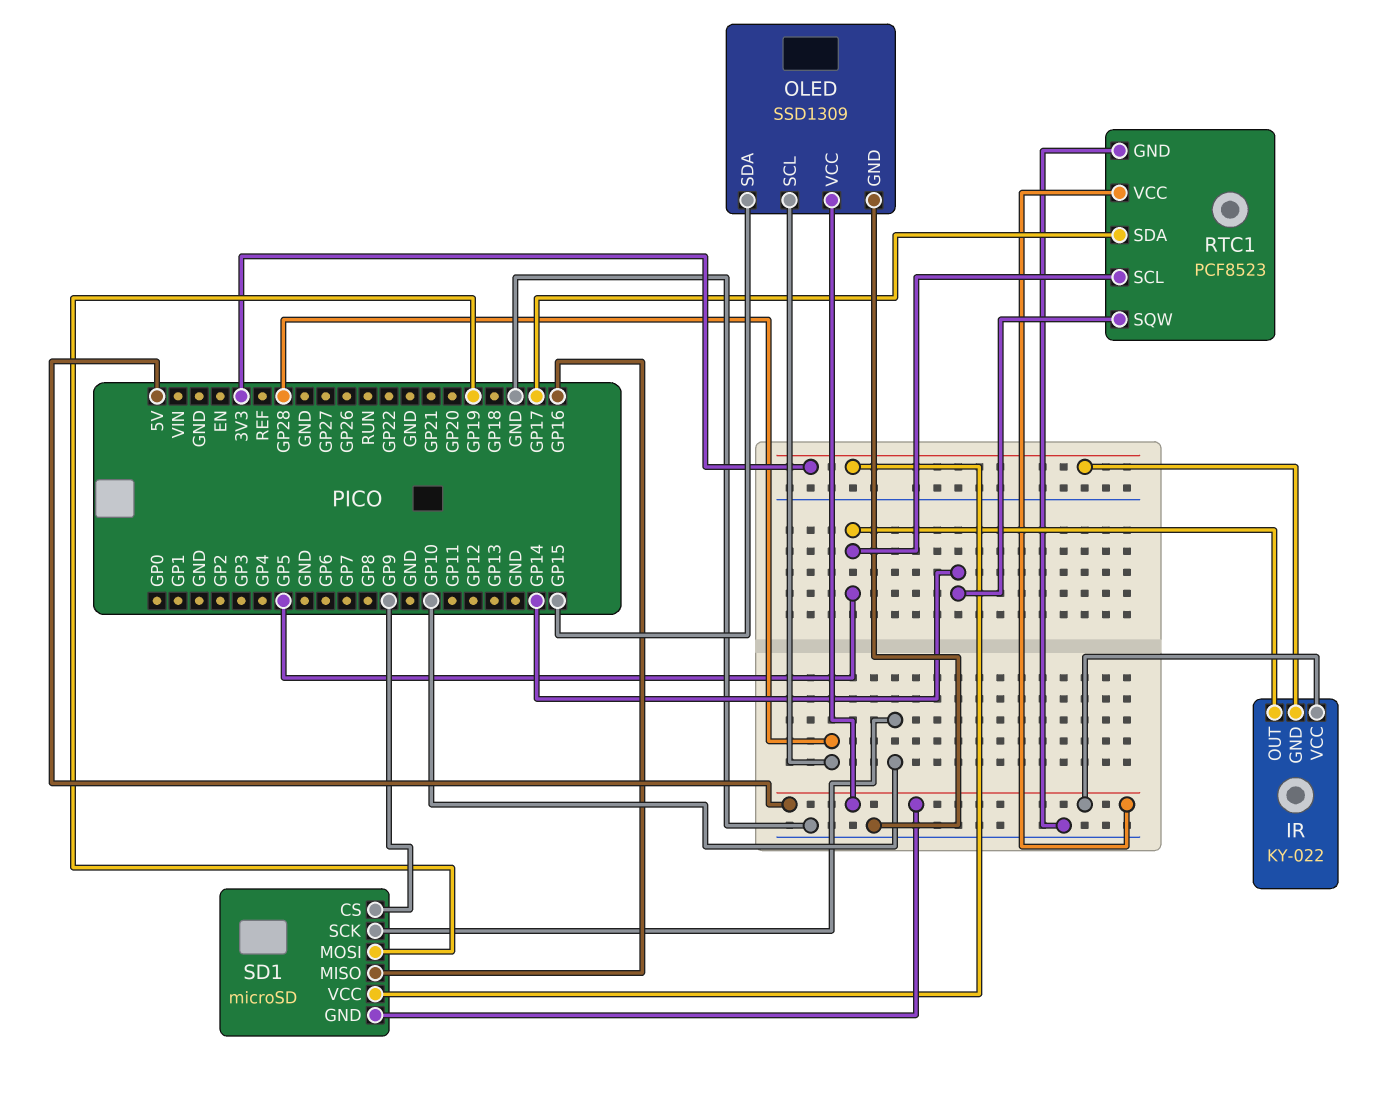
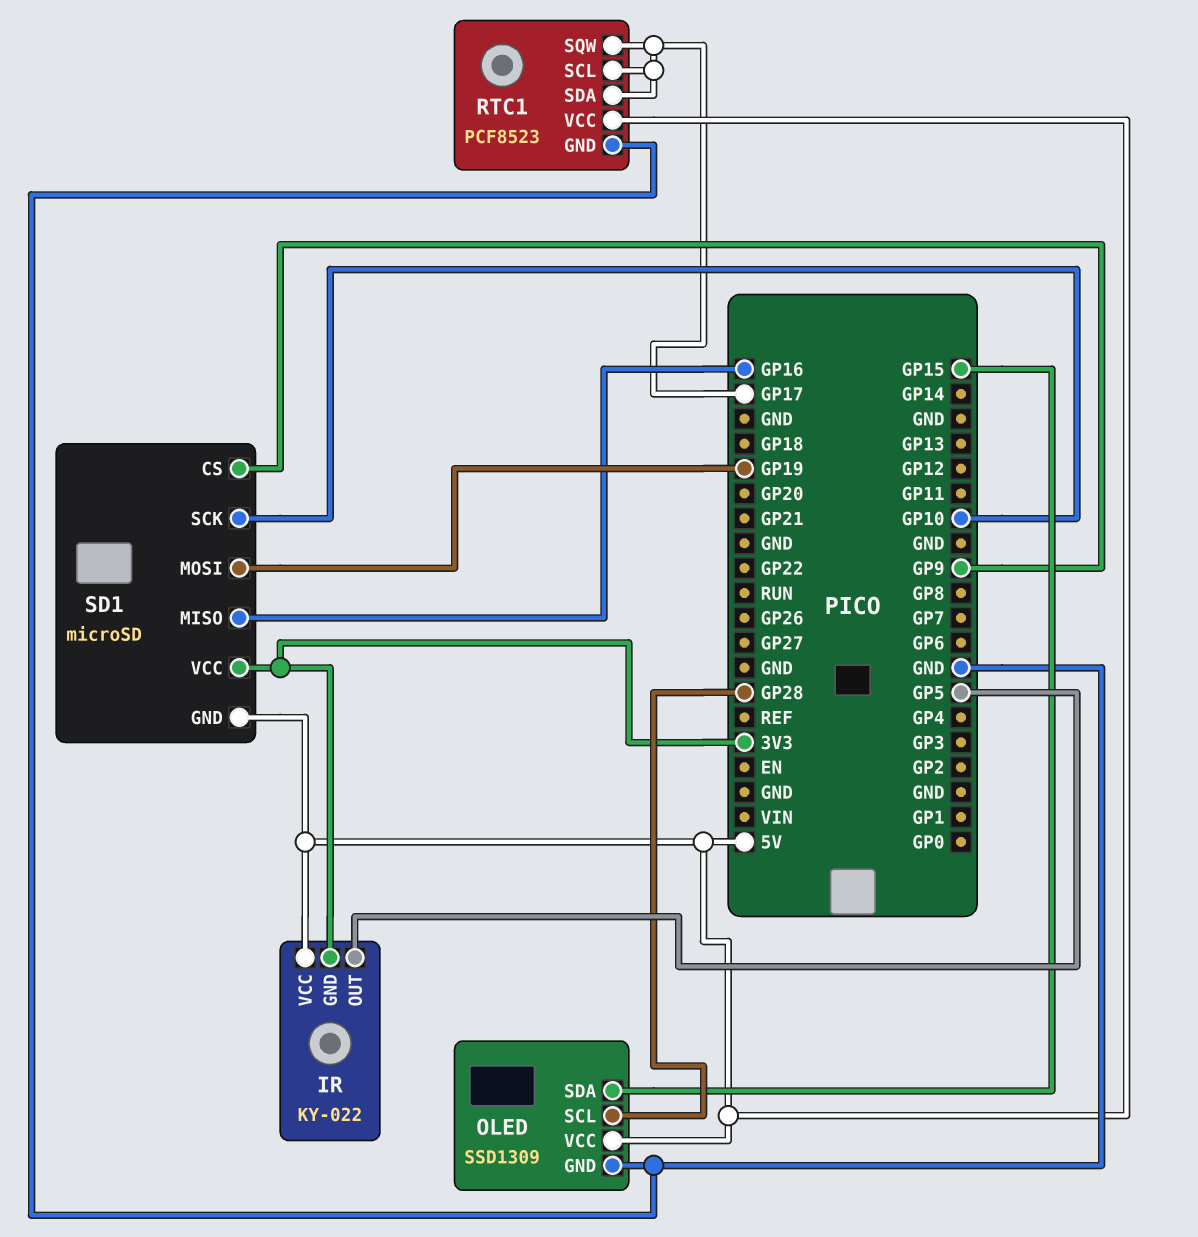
RTC1 pin SCL: GP5 -> GP17
RTC1 pin SQW: GP14 -> GP17

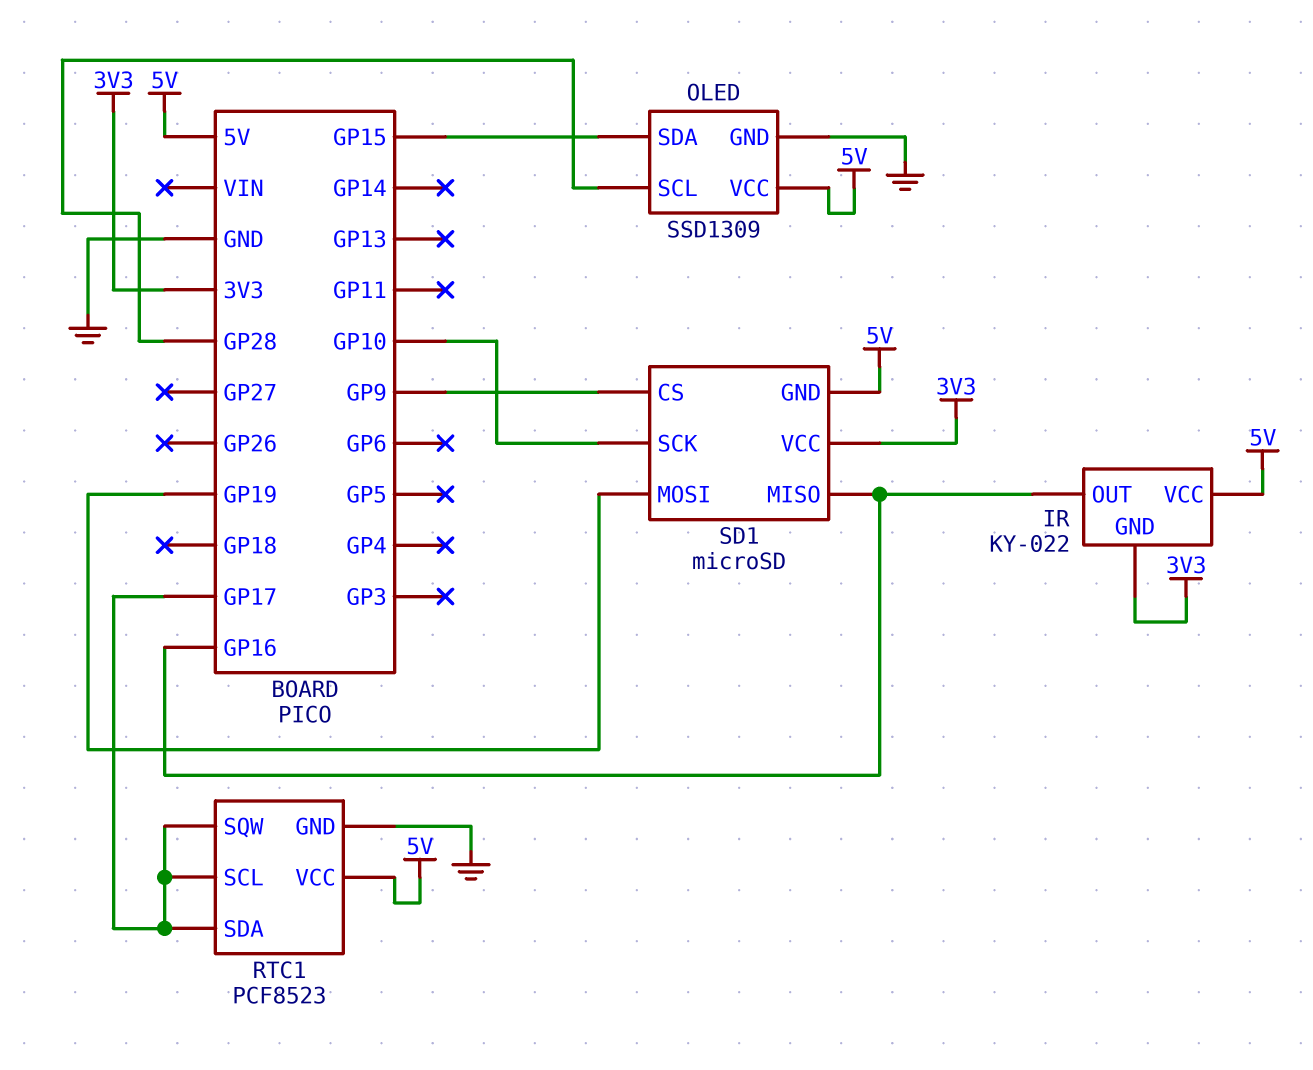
IR pin OUT: GP5 -> GP16

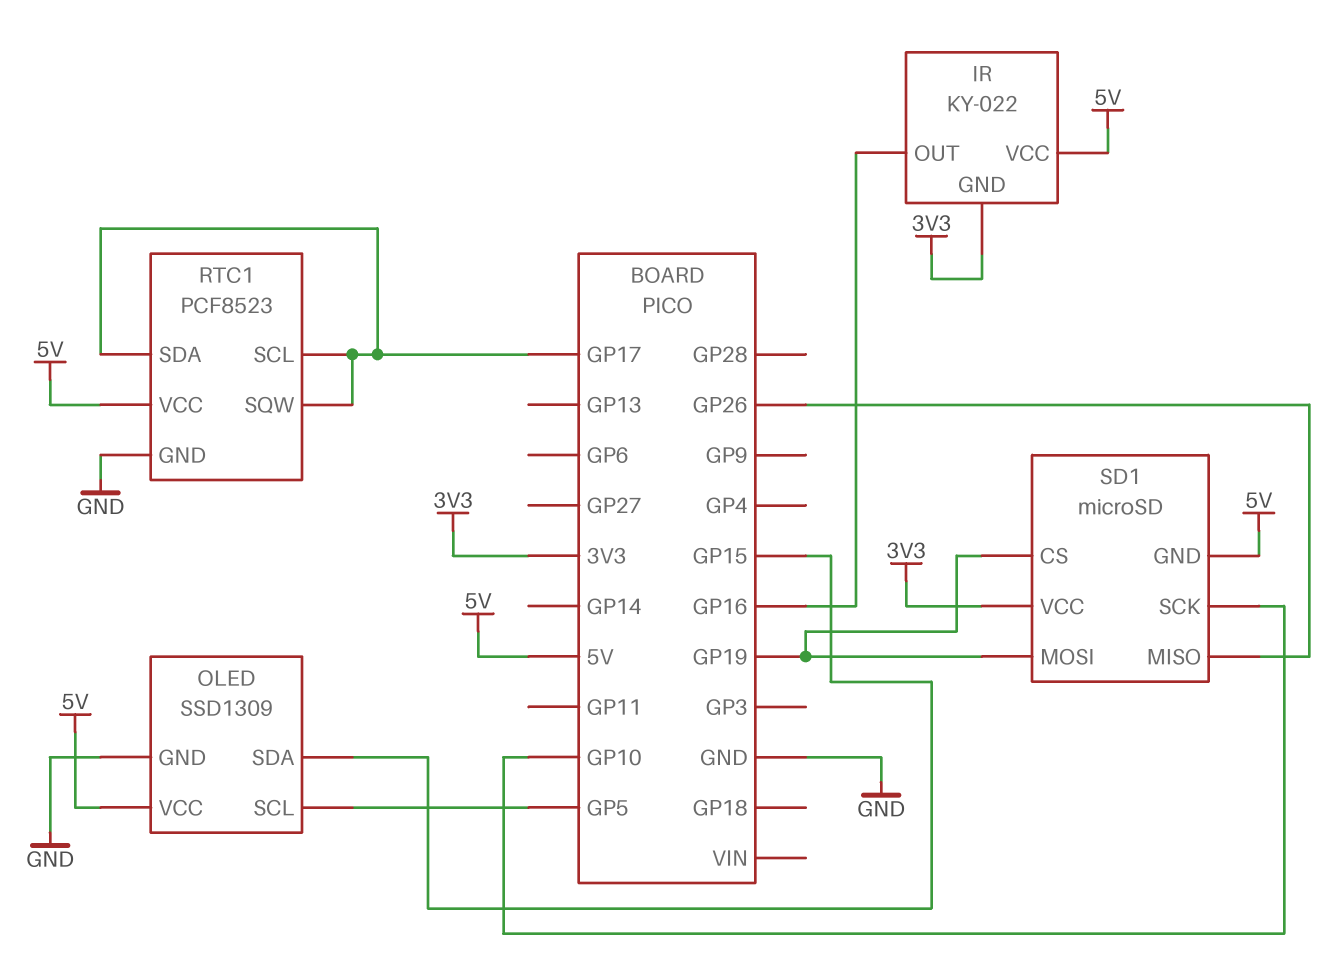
OLED pin SCL: GP28 -> GP5
SD1 pin CS: GP9 -> GP19
SD1 pin MISO: GP16 -> GP26

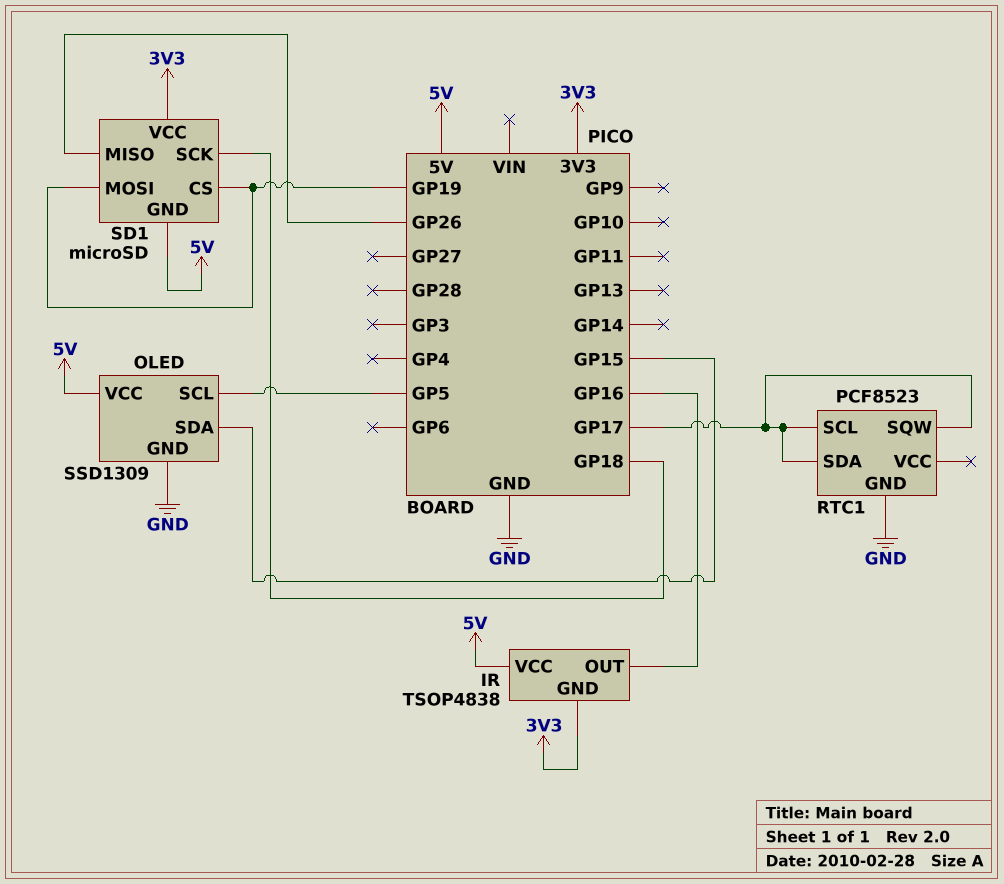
IR: KY-022 -> TSOP4838
RTC1 pin VCC: 5V -> none
SD1 pin SCK: GP10 -> GP18

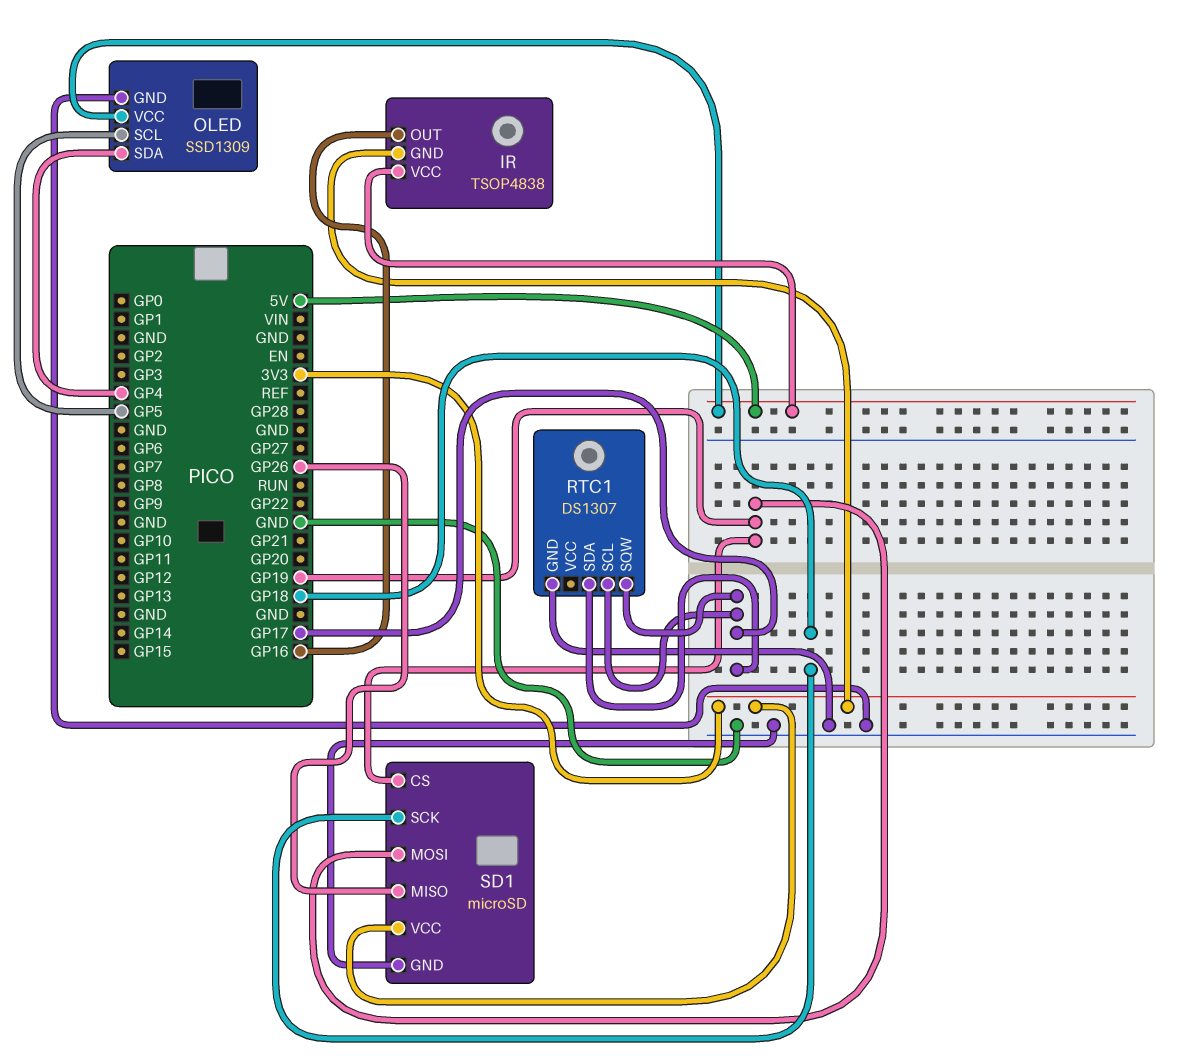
OLED pin SDA: GP15 -> GP4
RTC1: PCF8523 -> DS1307
SD1 pin GND: 5V -> GND

